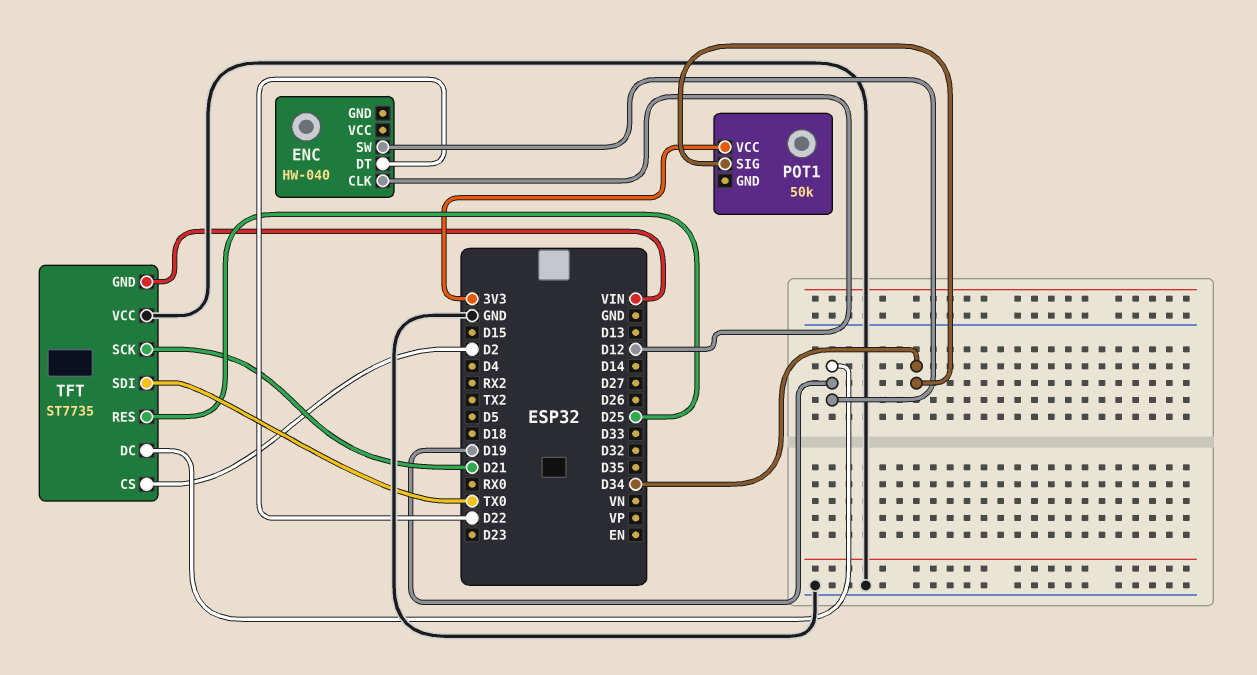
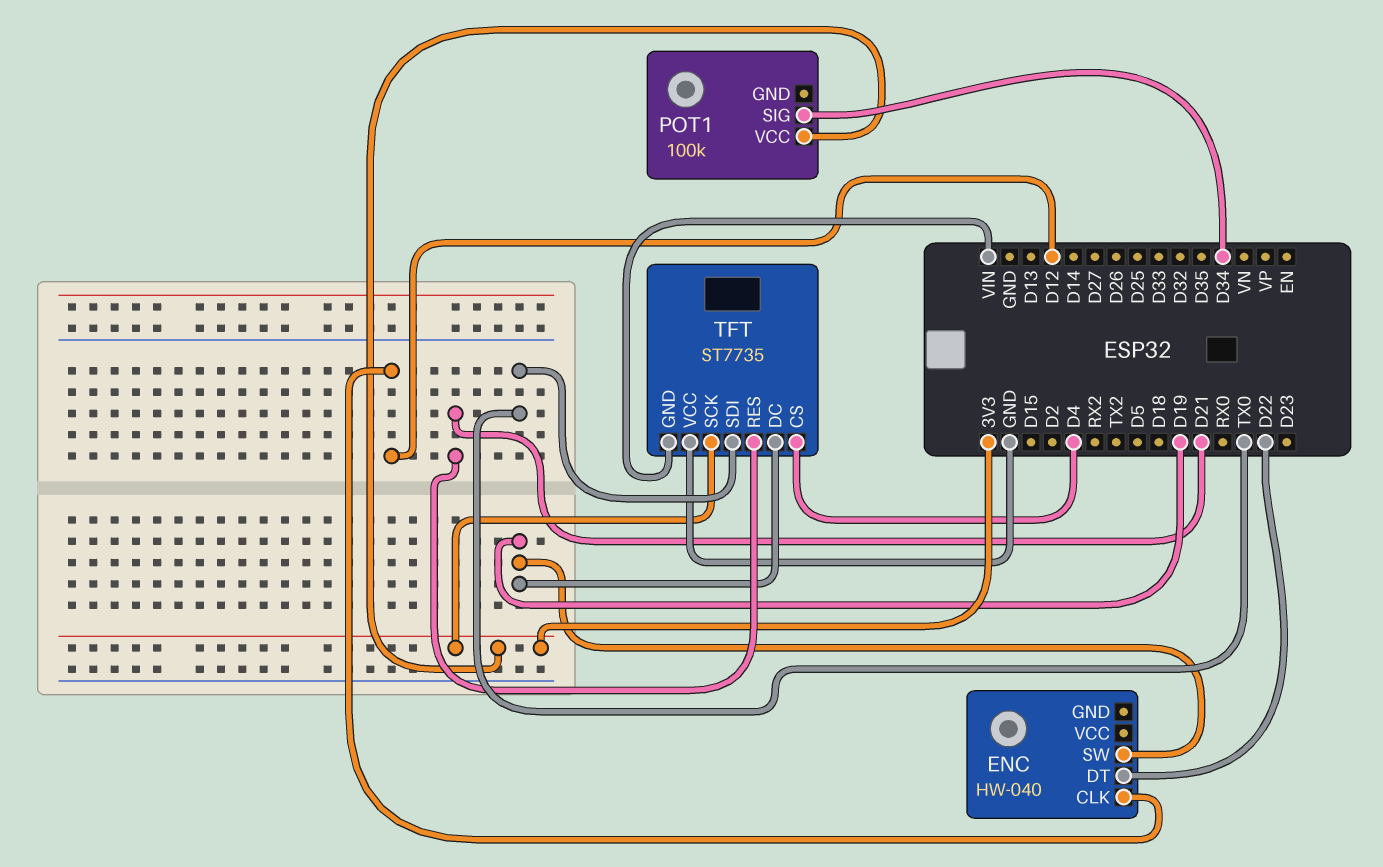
POT1: 50k -> 100k
TFT pin CS: D2 -> D4
TFT pin RES: D25 -> D21
TFT pin SCK: D21 -> 3V3

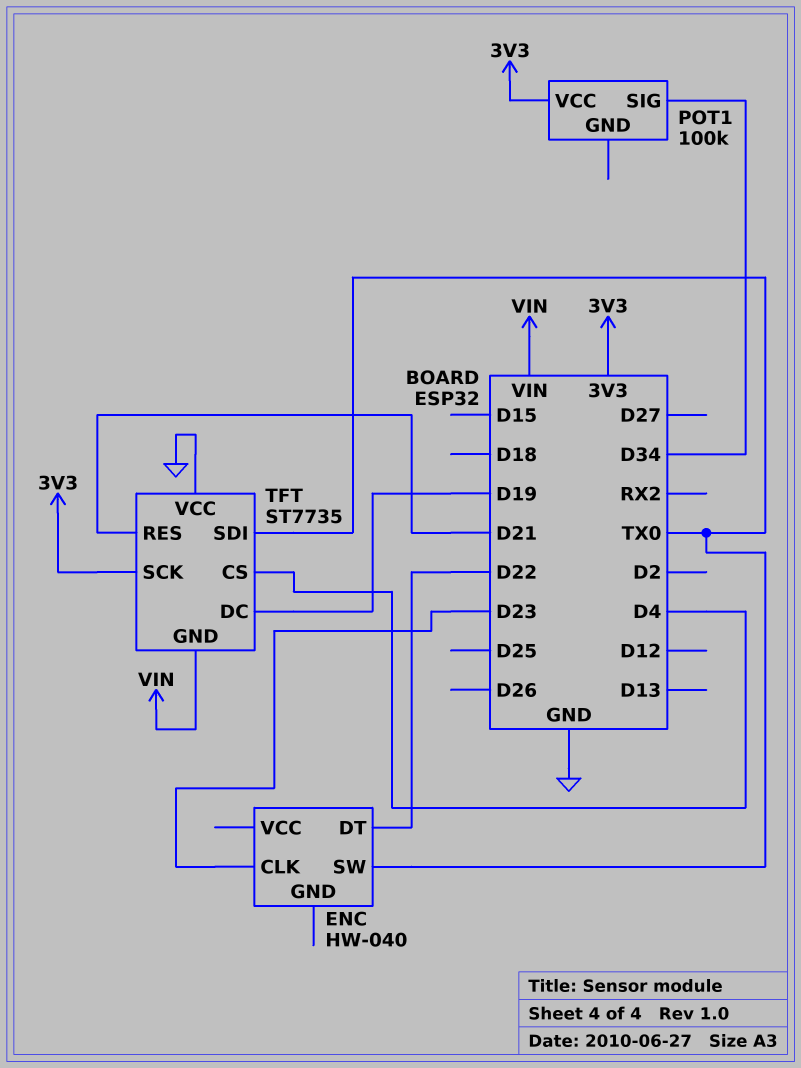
ENC pin CLK: D12 -> D23
ENC pin SW: D19 -> TX0

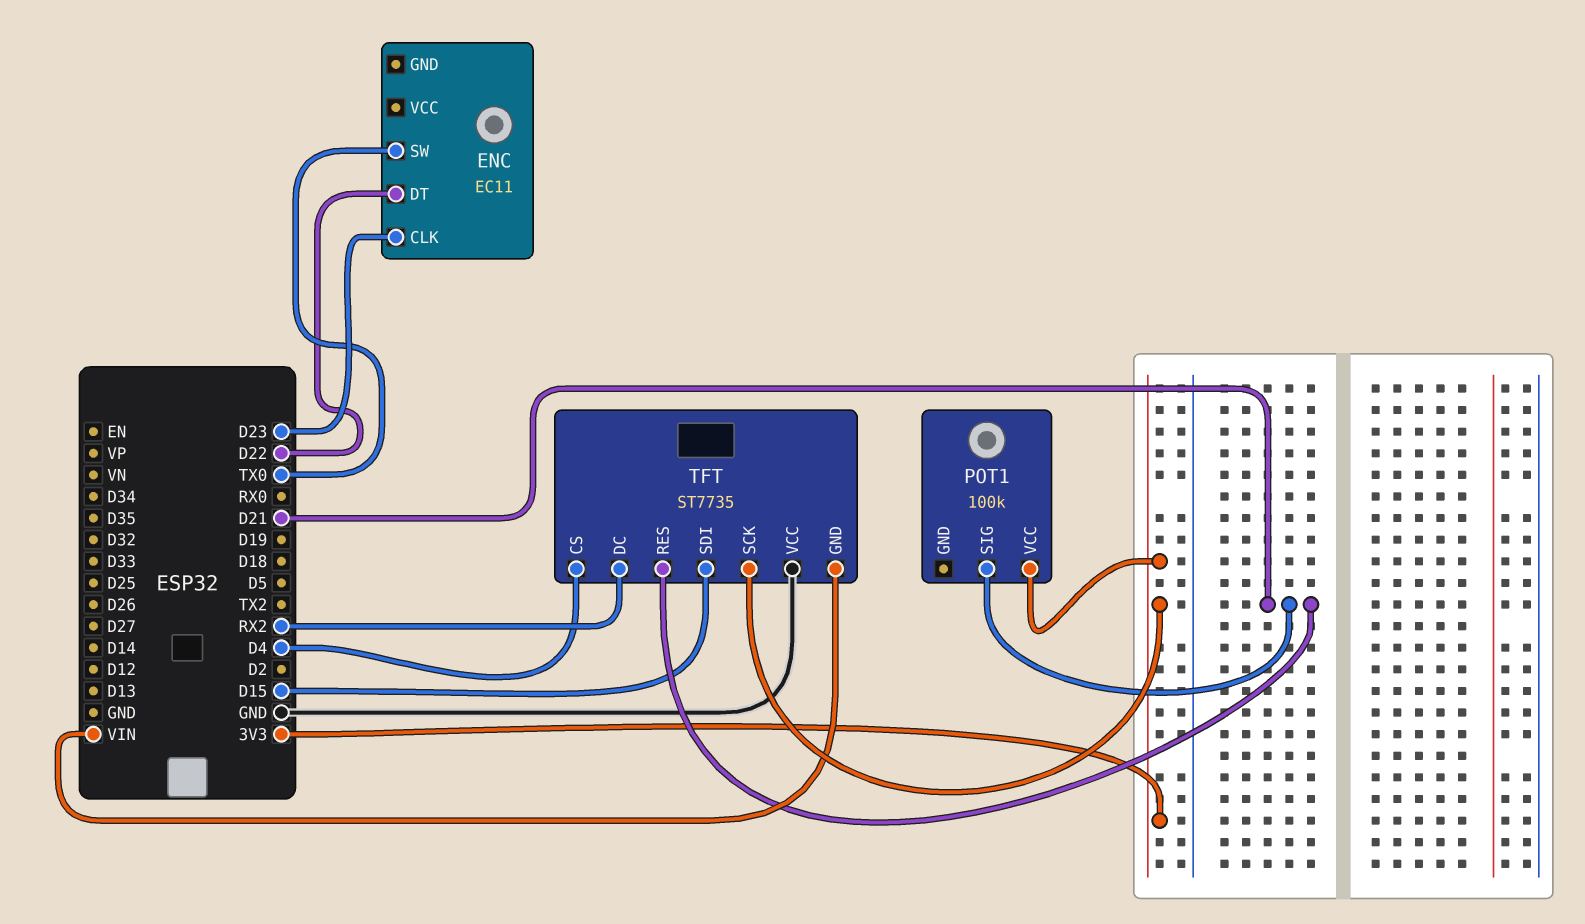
ENC: HW-040 -> EC11
POT1 pin SIG: D34 -> D21
TFT pin DC: D19 -> RX2
TFT pin SDI: TX0 -> D15

